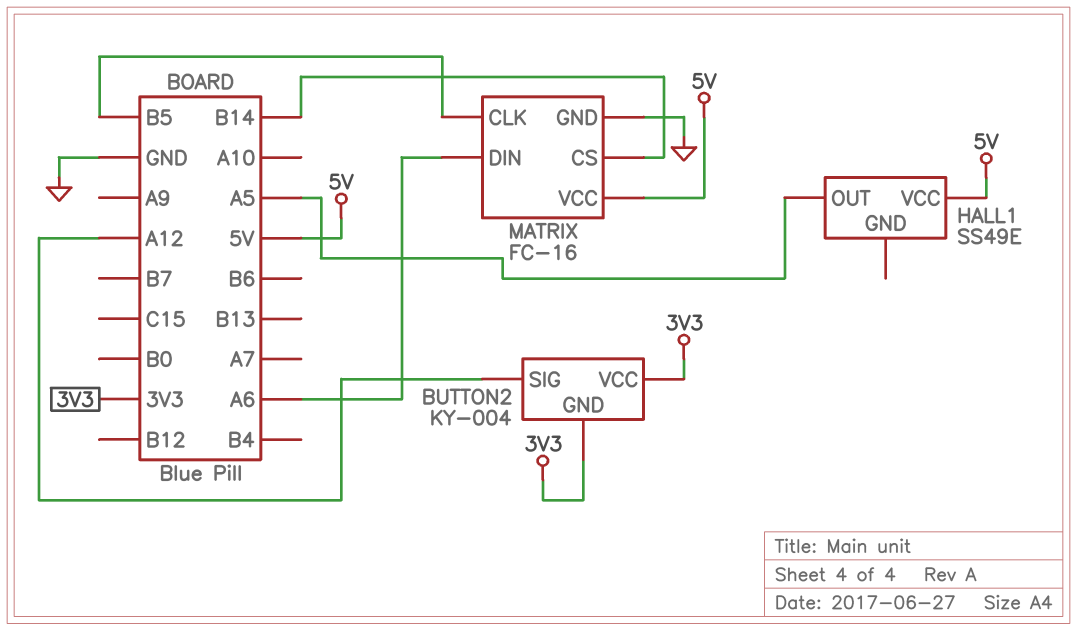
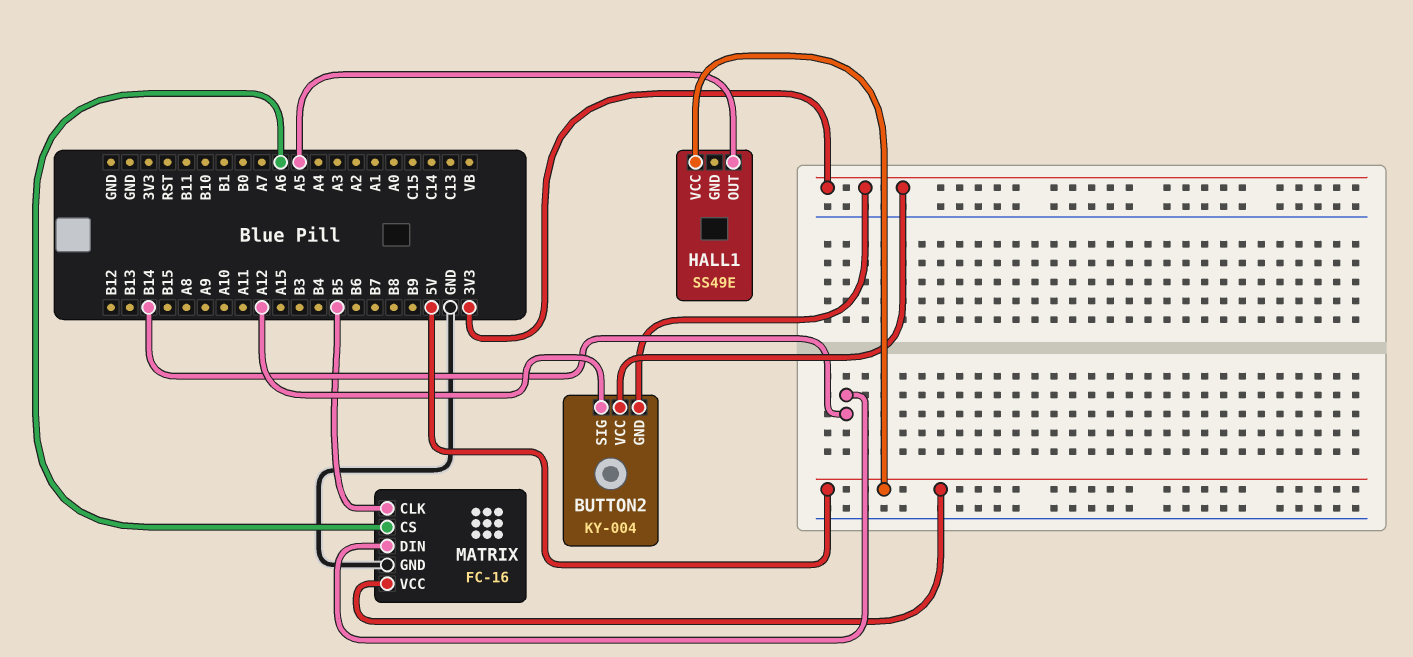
MATRIX pin CS: B14 -> A6
MATRIX pin DIN: A6 -> B14

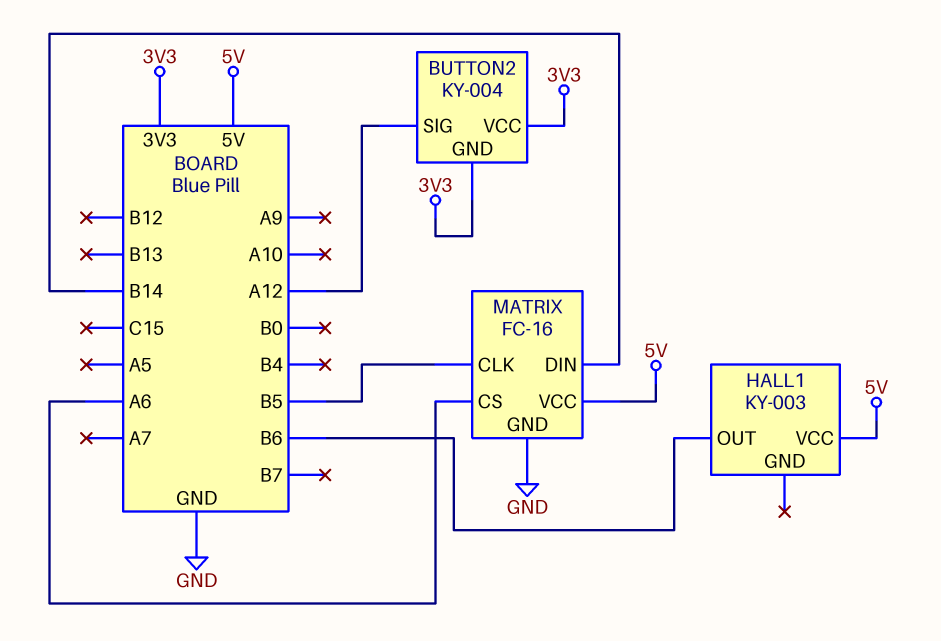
HALL1: SS49E -> KY-003
HALL1 pin OUT: A5 -> B6

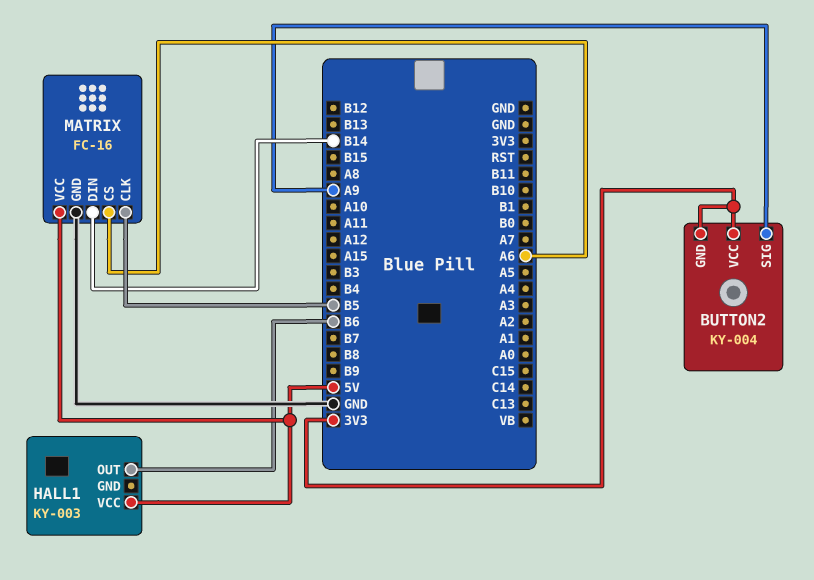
BUTTON2 pin SIG: A12 -> A9

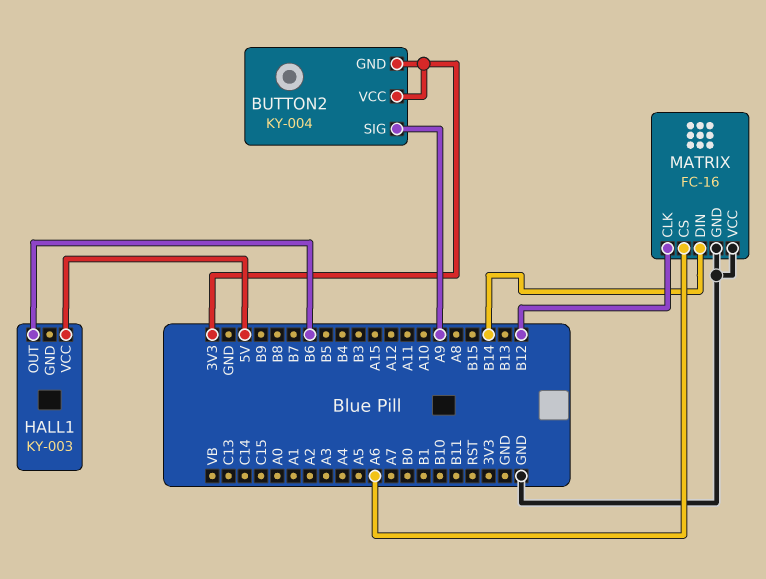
MATRIX pin CLK: B5 -> B12
MATRIX pin VCC: 5V -> GND

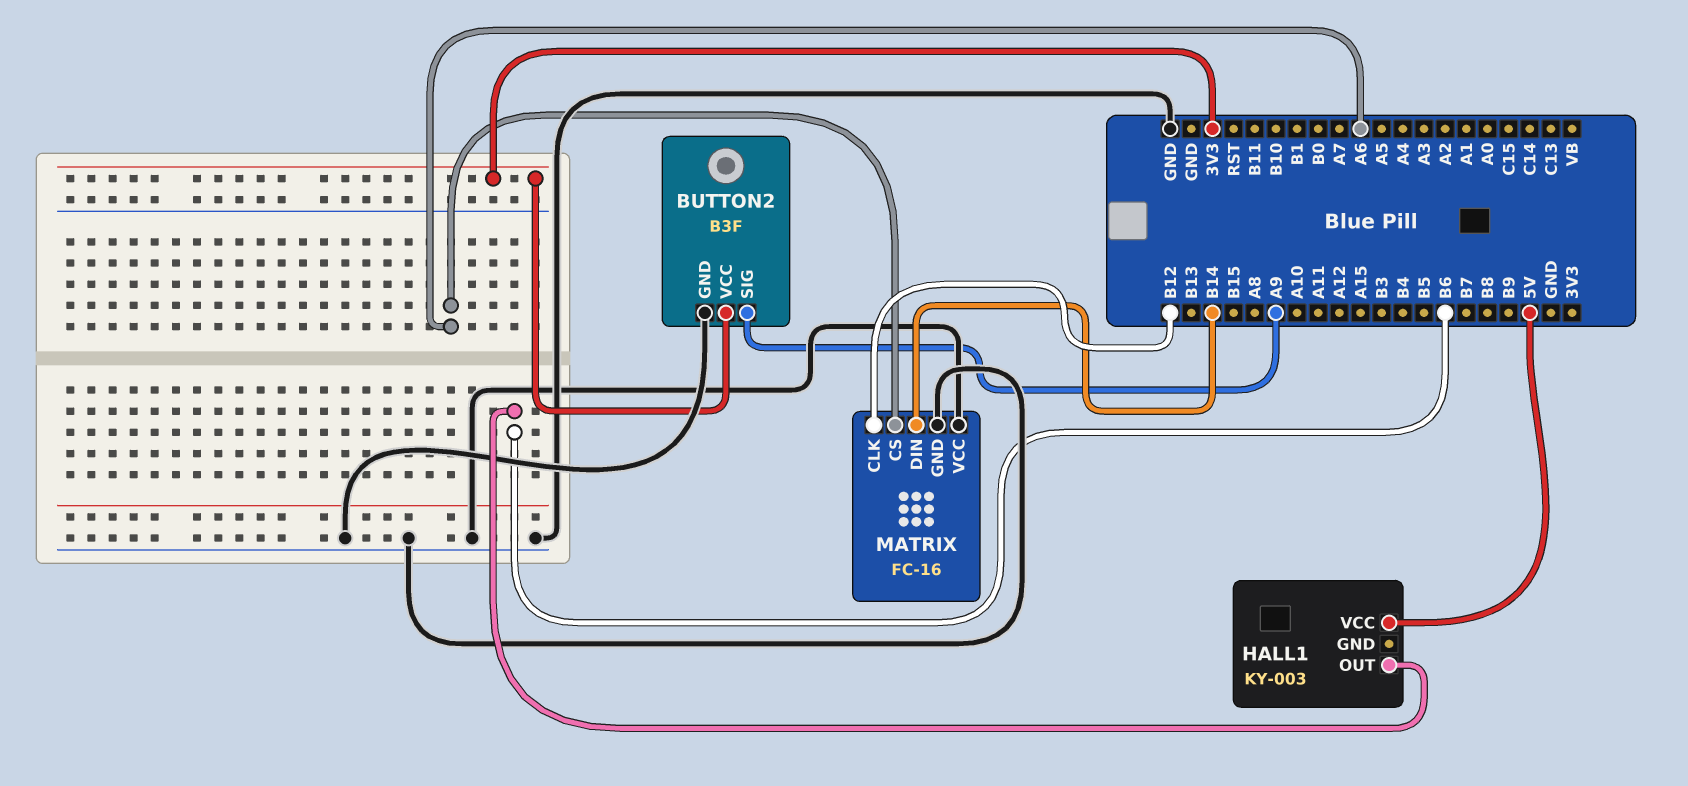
BUTTON2: KY-004 -> B3F
BUTTON2 pin GND: 3V3 -> GND

